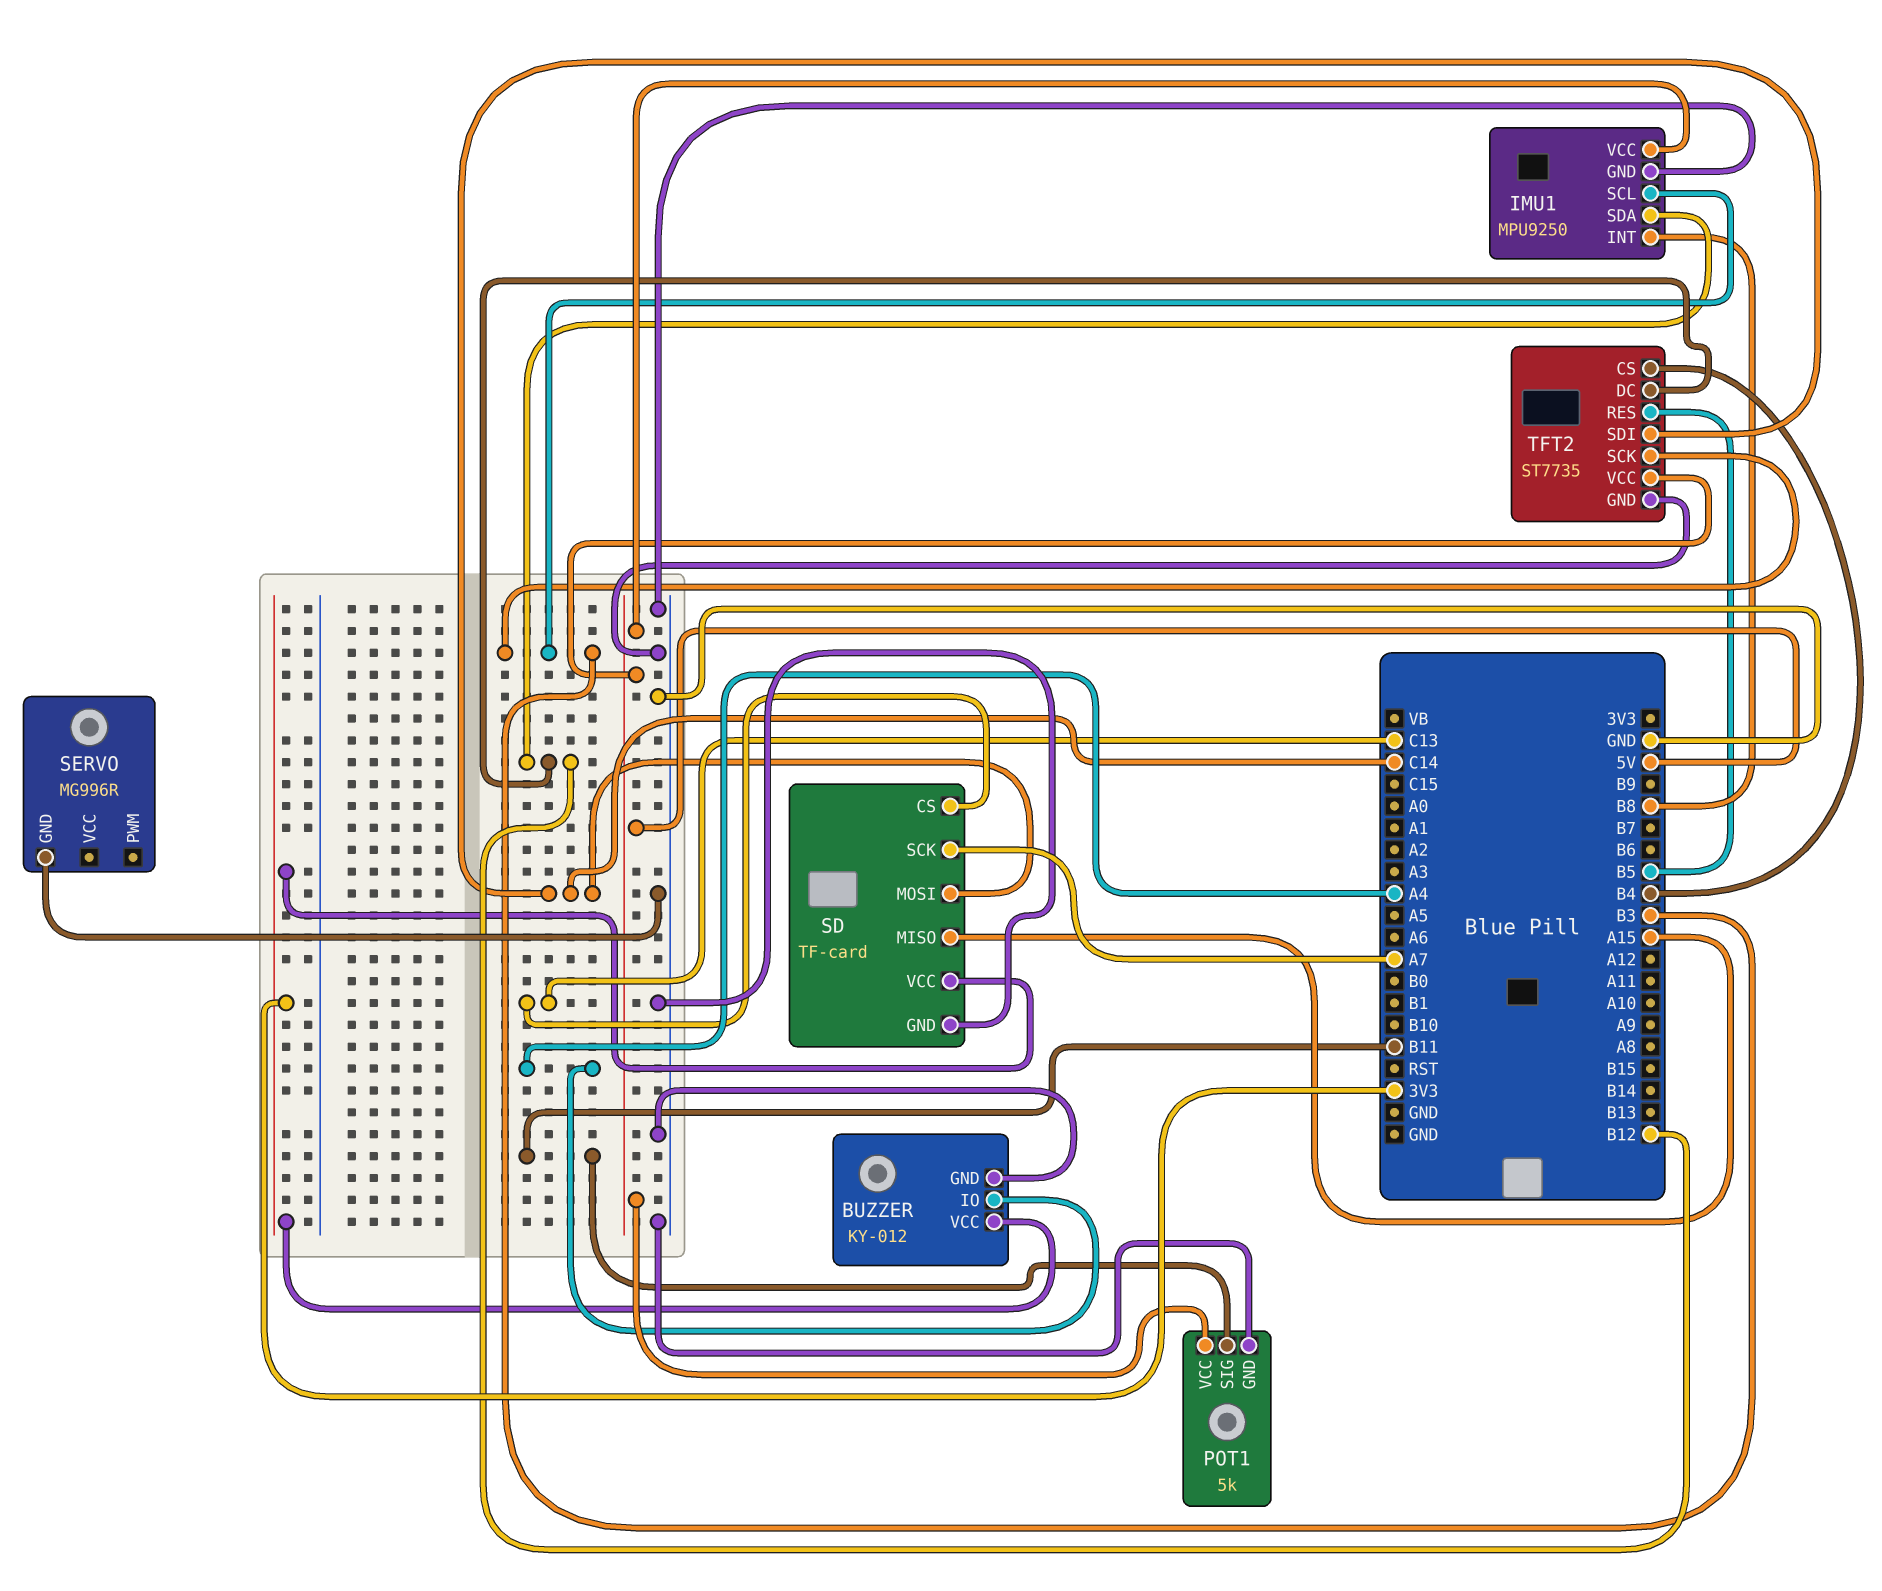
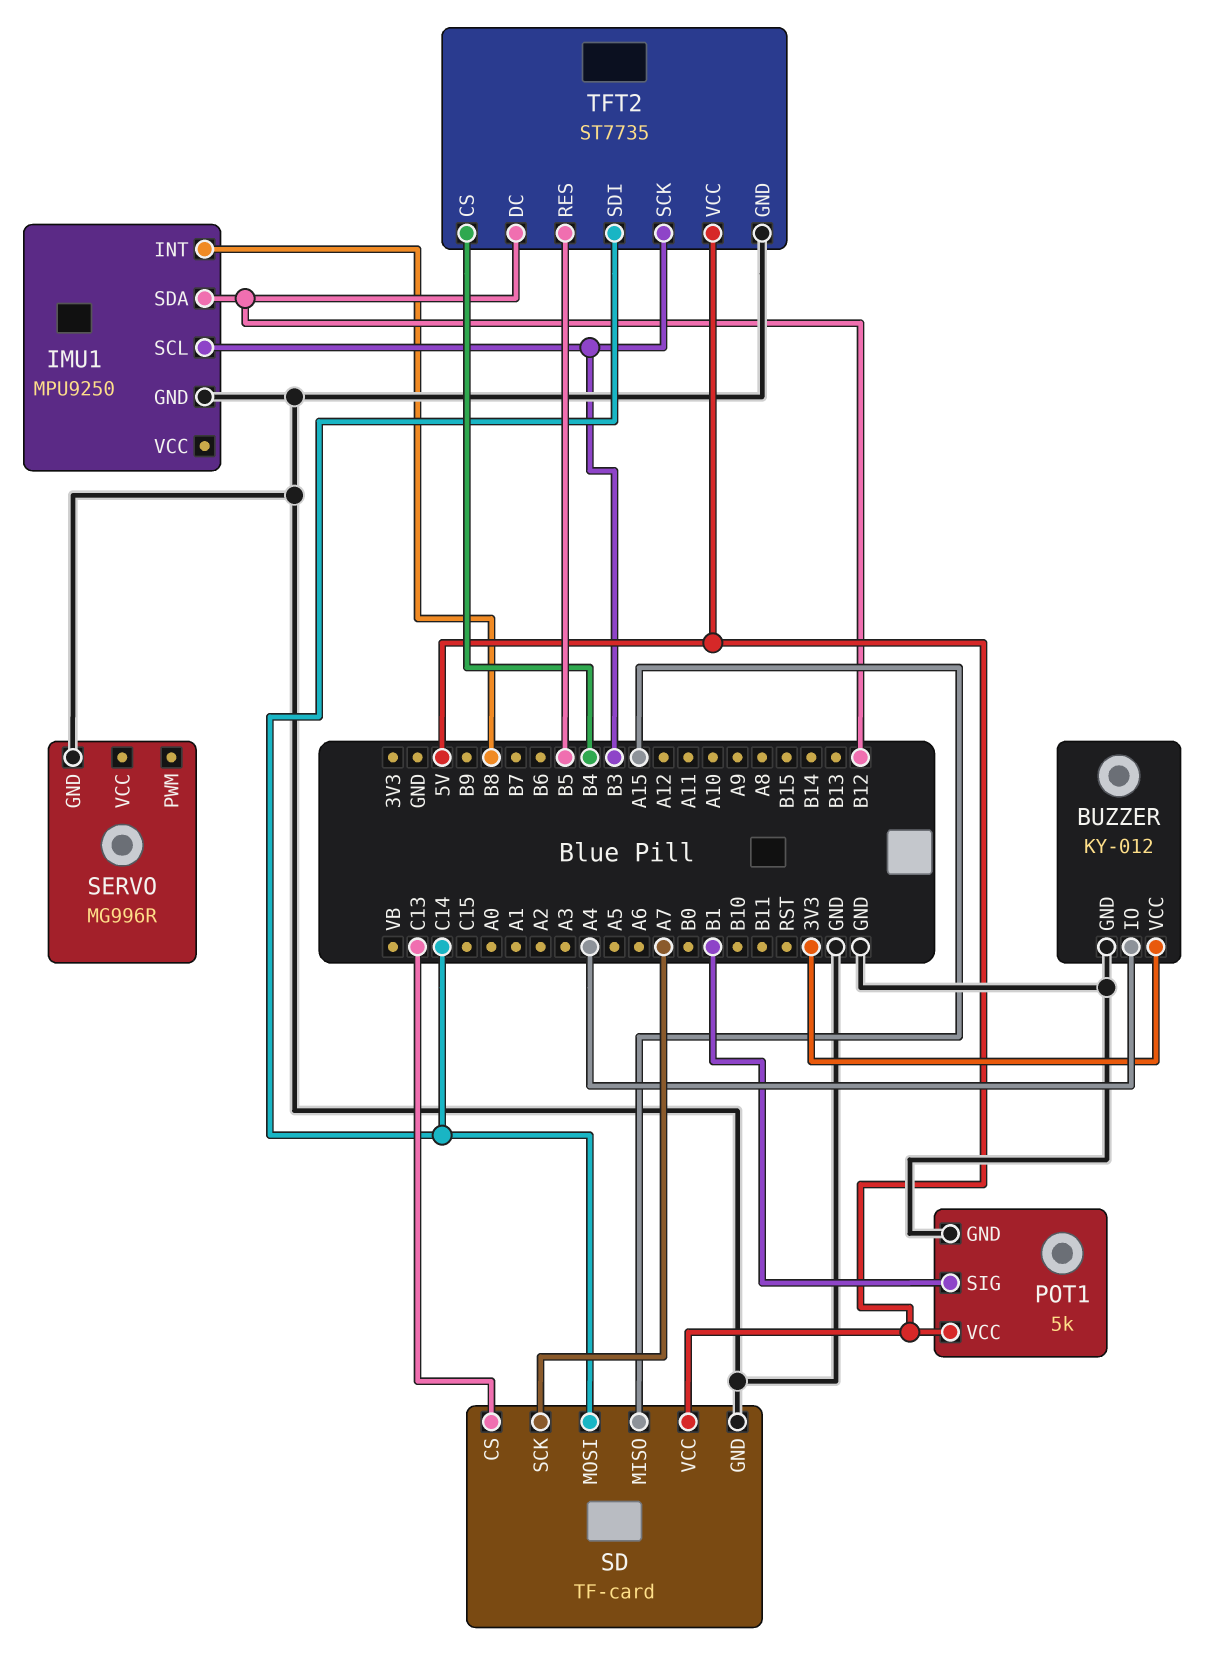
IMU1 pin VCC: 5V -> none
POT1 pin SIG: B11 -> B1
SD pin VCC: 3V3 -> 5V

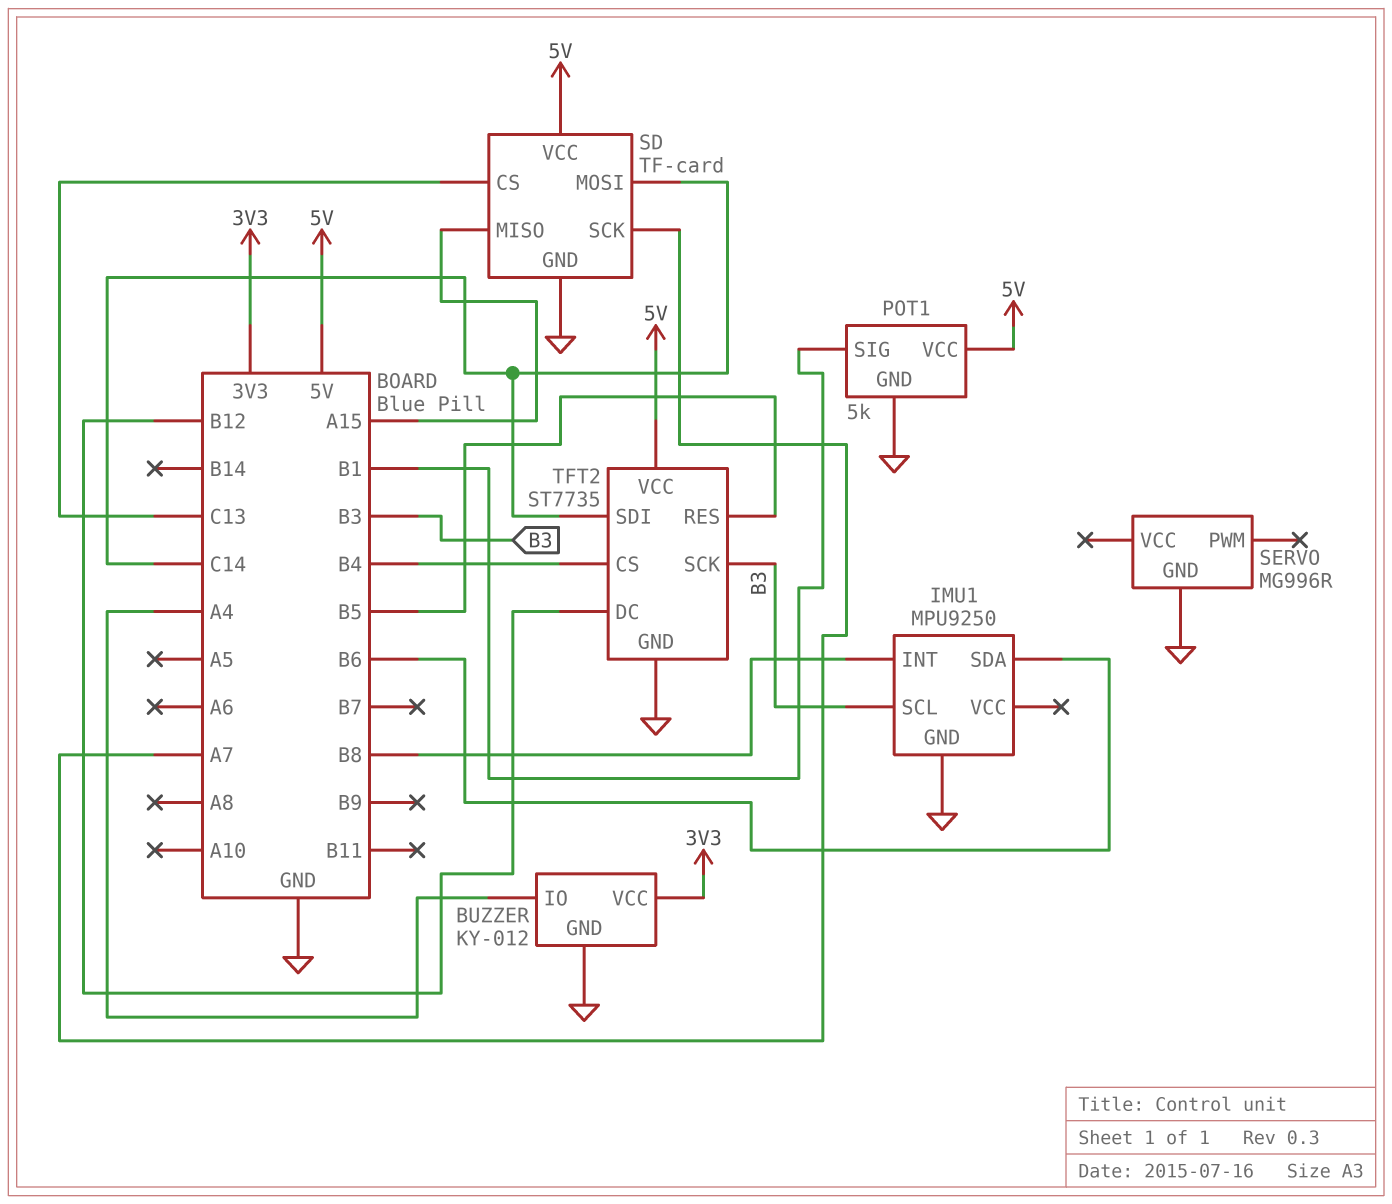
IMU1 pin SDA: B12 -> B6

